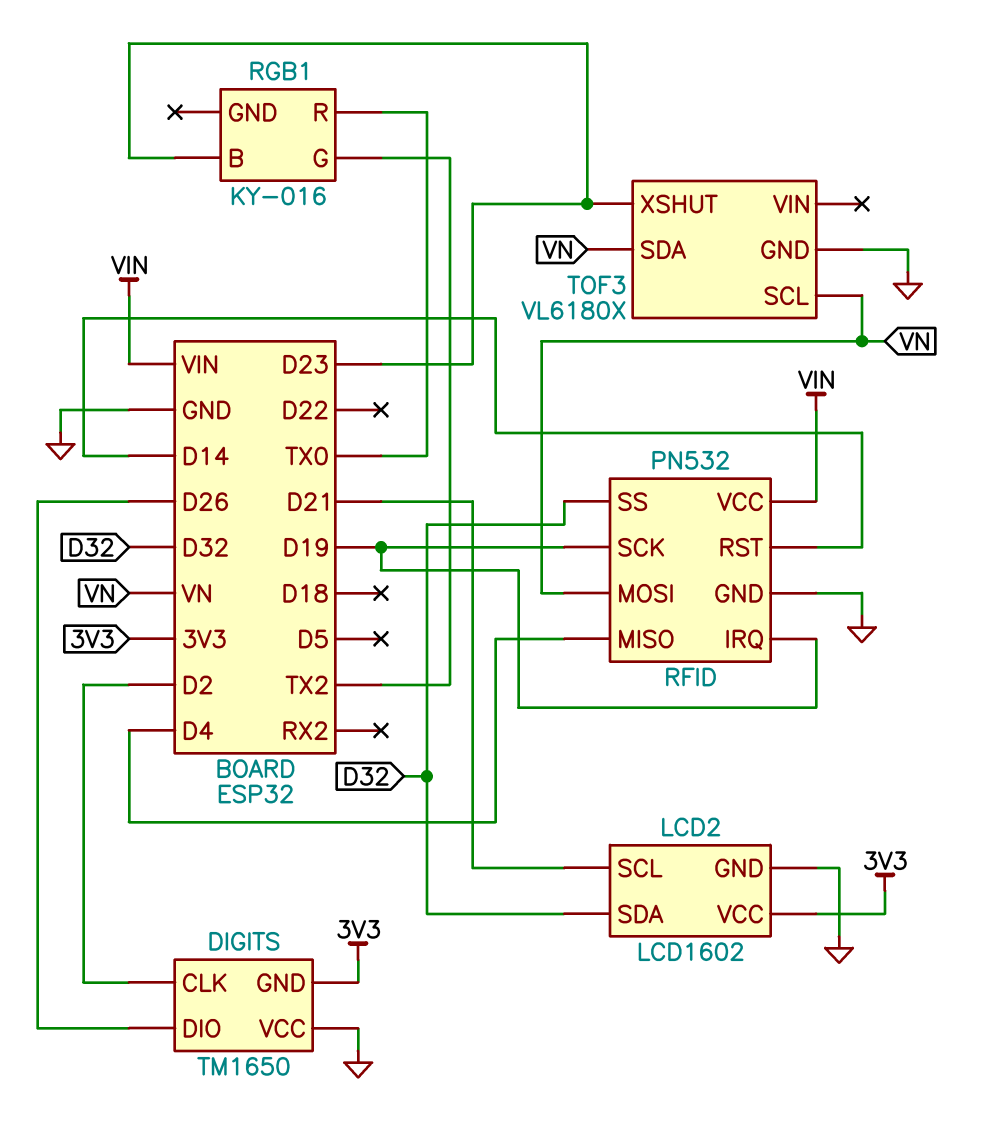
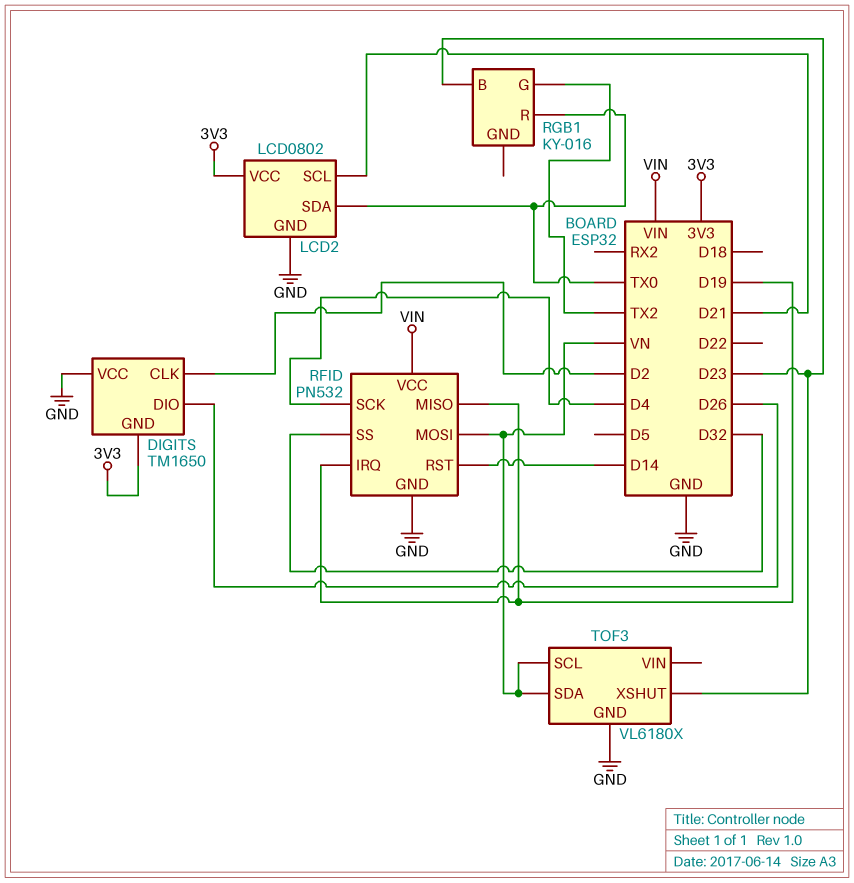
LCD2: LCD1602 -> LCD0802
LCD2 pin SDA: D32 -> TX0
RFID pin MISO: D4 -> D19
RFID pin SCK: D19 -> D4

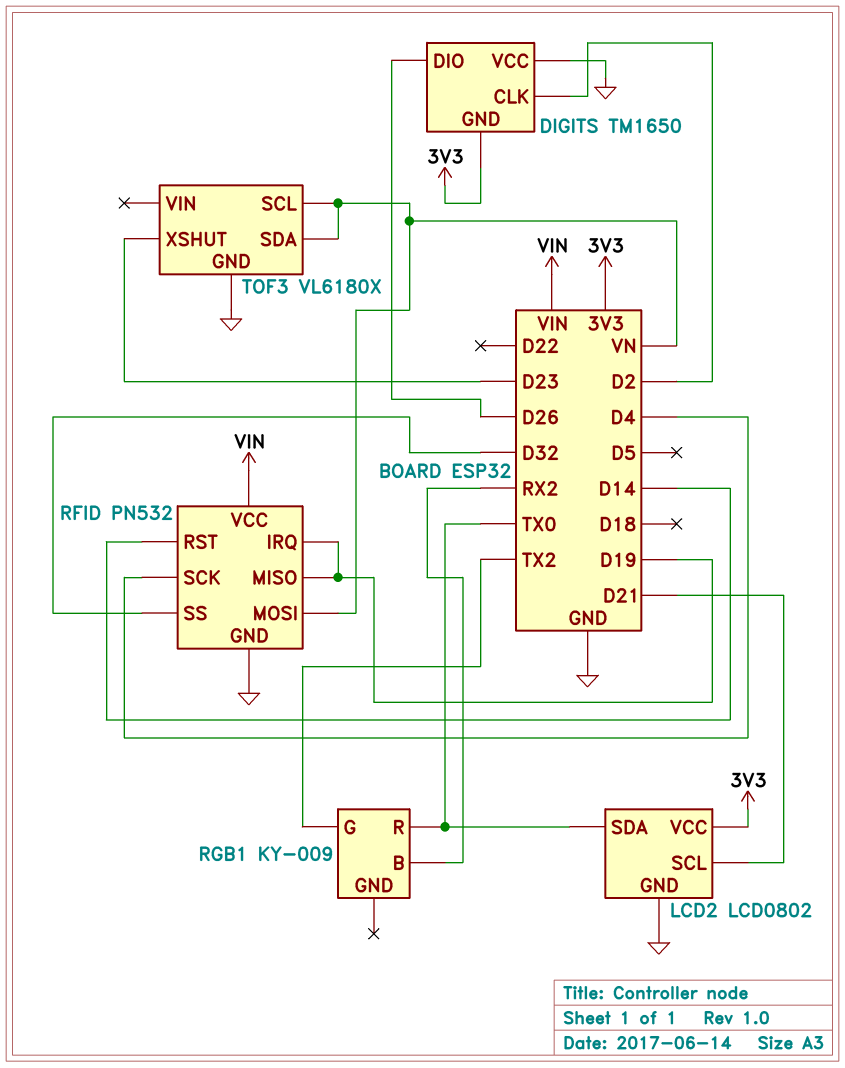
RGB1: KY-016 -> KY-009
RGB1 pin B: D23 -> RX2

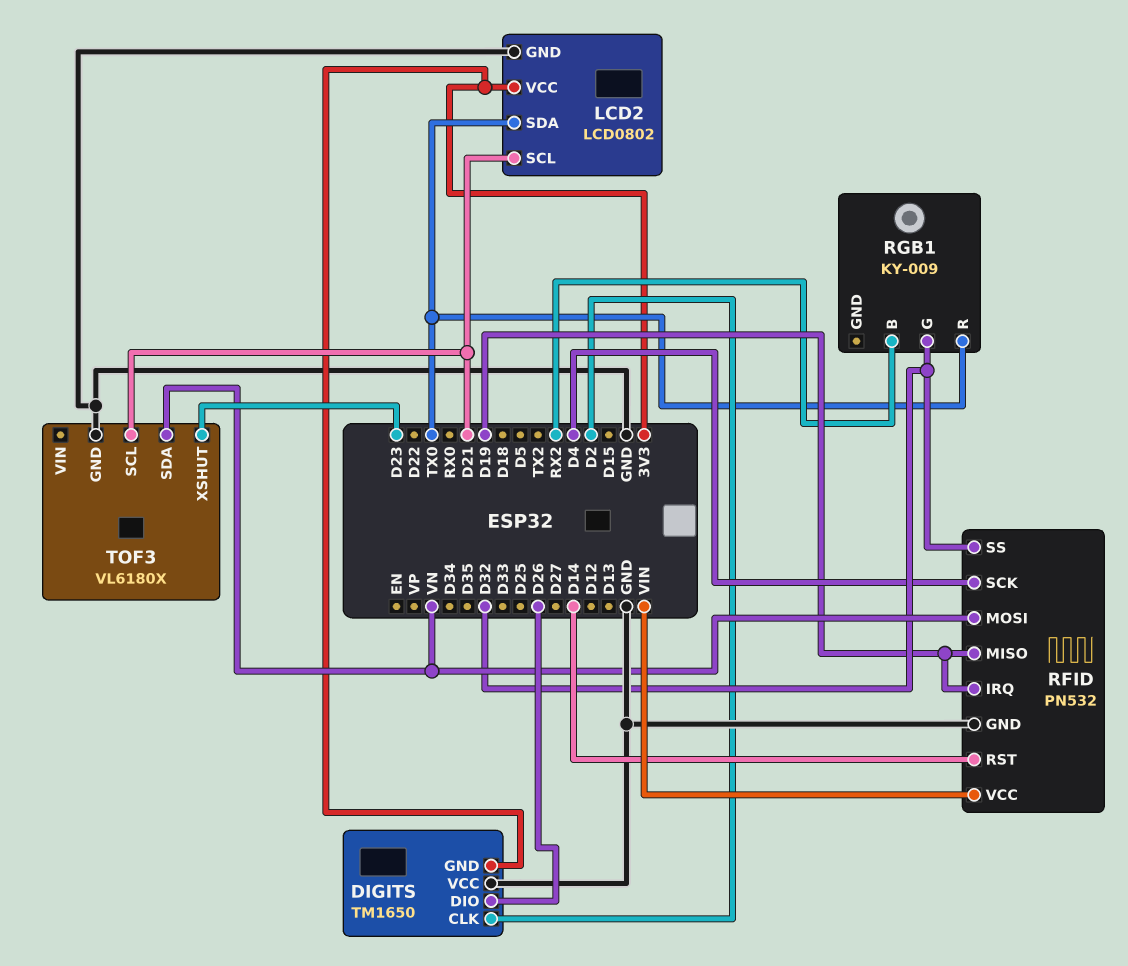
RGB1 pin G: TX2 -> D32
TOF3 pin SCL: VN -> D21

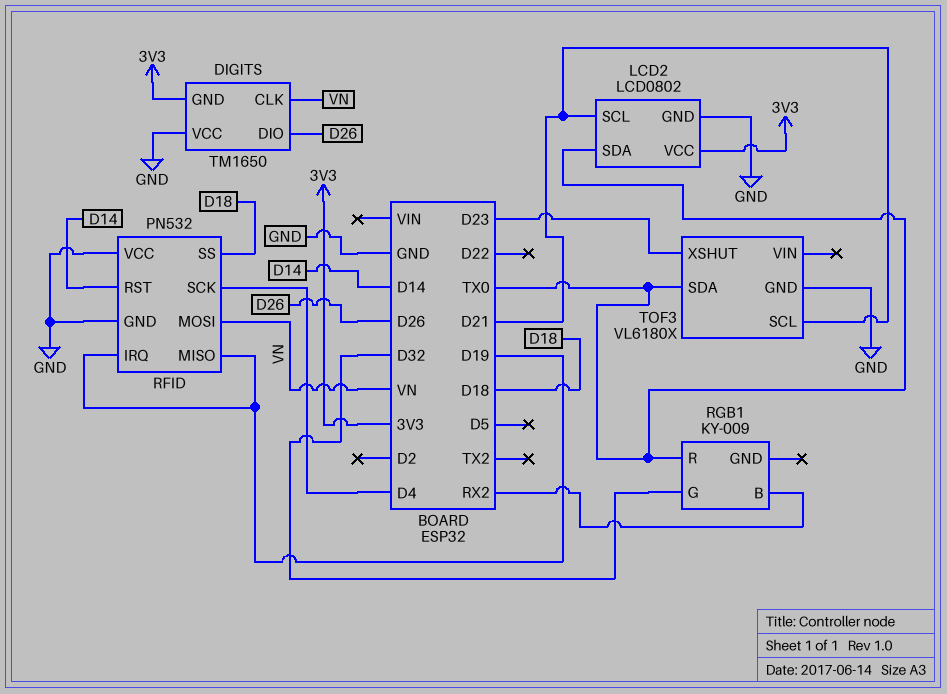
DIGITS pin CLK: D2 -> VN
RFID pin SS: D32 -> D18
RFID pin VCC: VIN -> GND
TOF3 pin SDA: VN -> TX0

